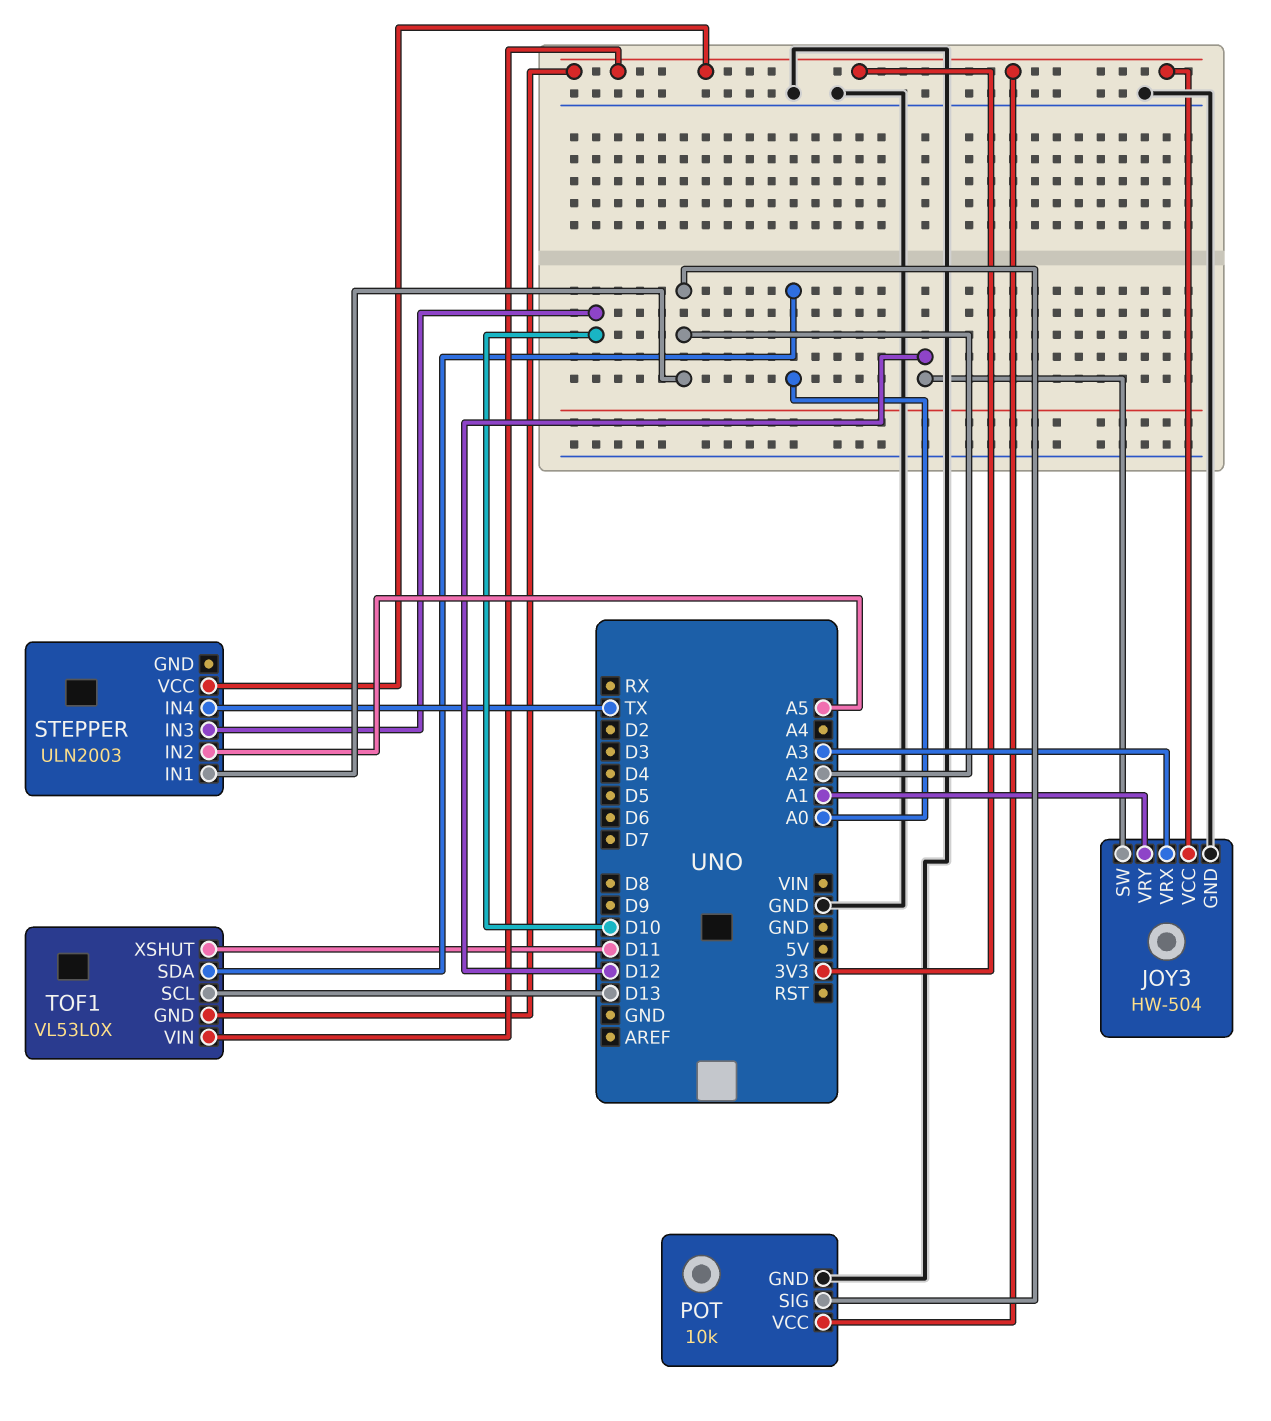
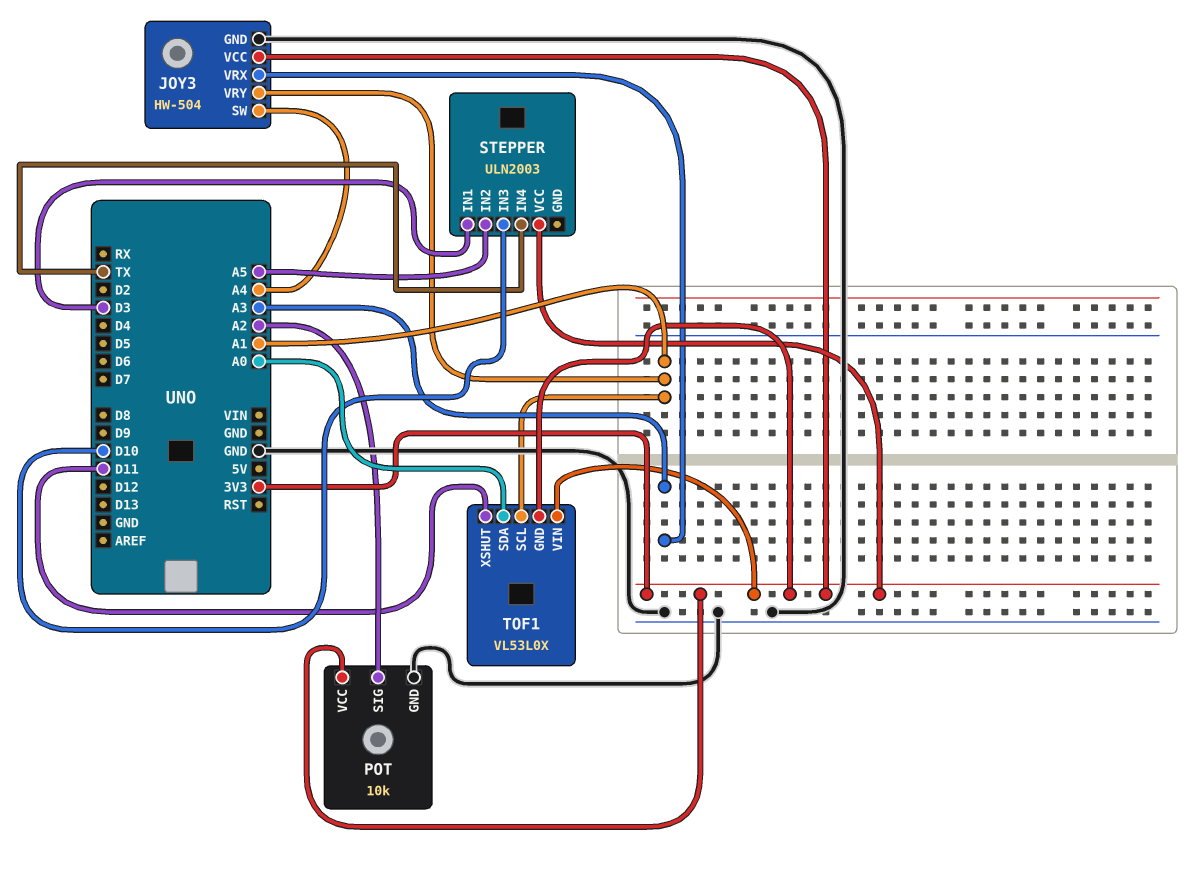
JOY3 pin SW: D12 -> A4
STEPPER pin IN1: A2 -> D3
TOF1 pin SCL: D13 -> A1

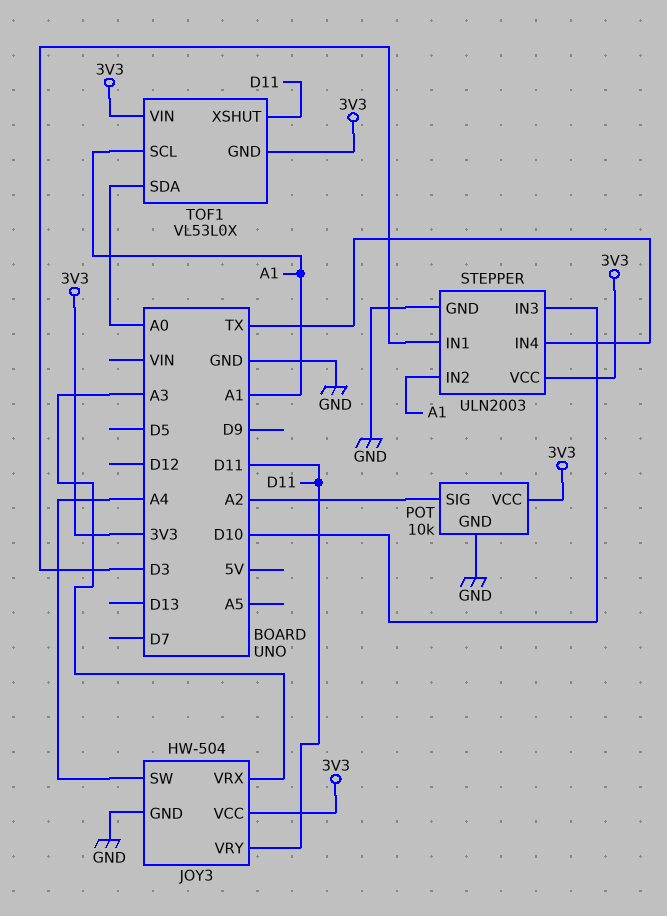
JOY3 pin VRY: A1 -> D11
STEPPER pin GND: none -> GND
STEPPER pin IN2: A5 -> A1

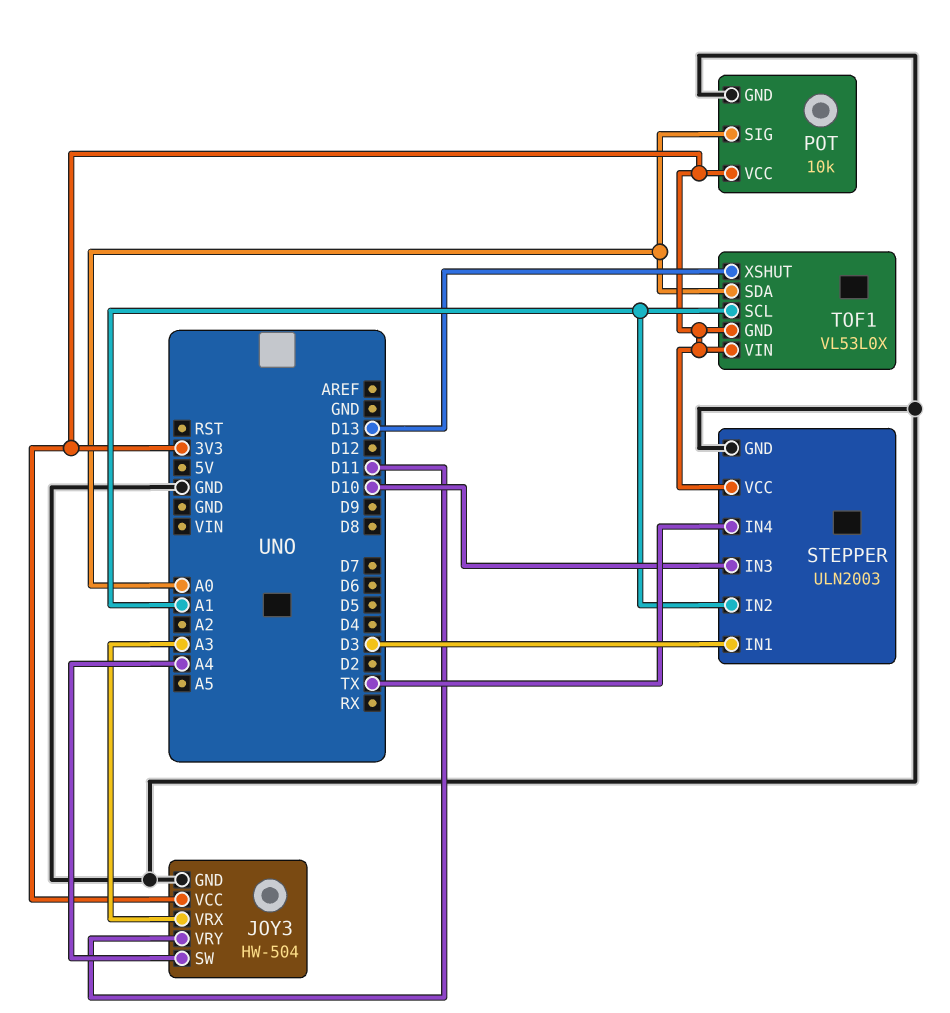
POT pin SIG: A2 -> A0
TOF1 pin XSHUT: D11 -> D13

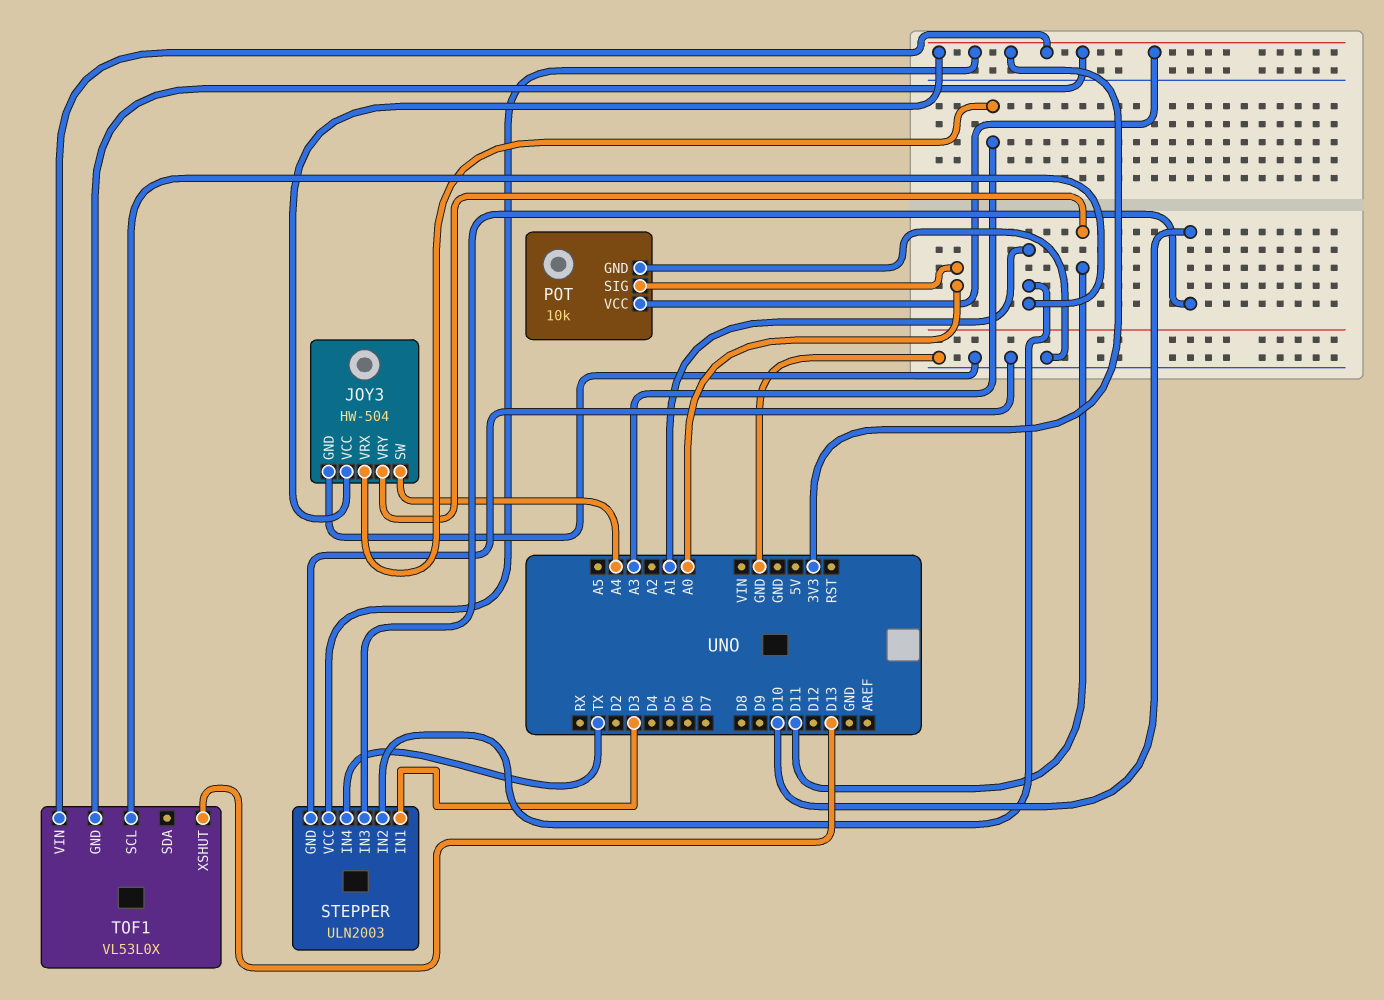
TOF1 pin SDA: A0 -> none

